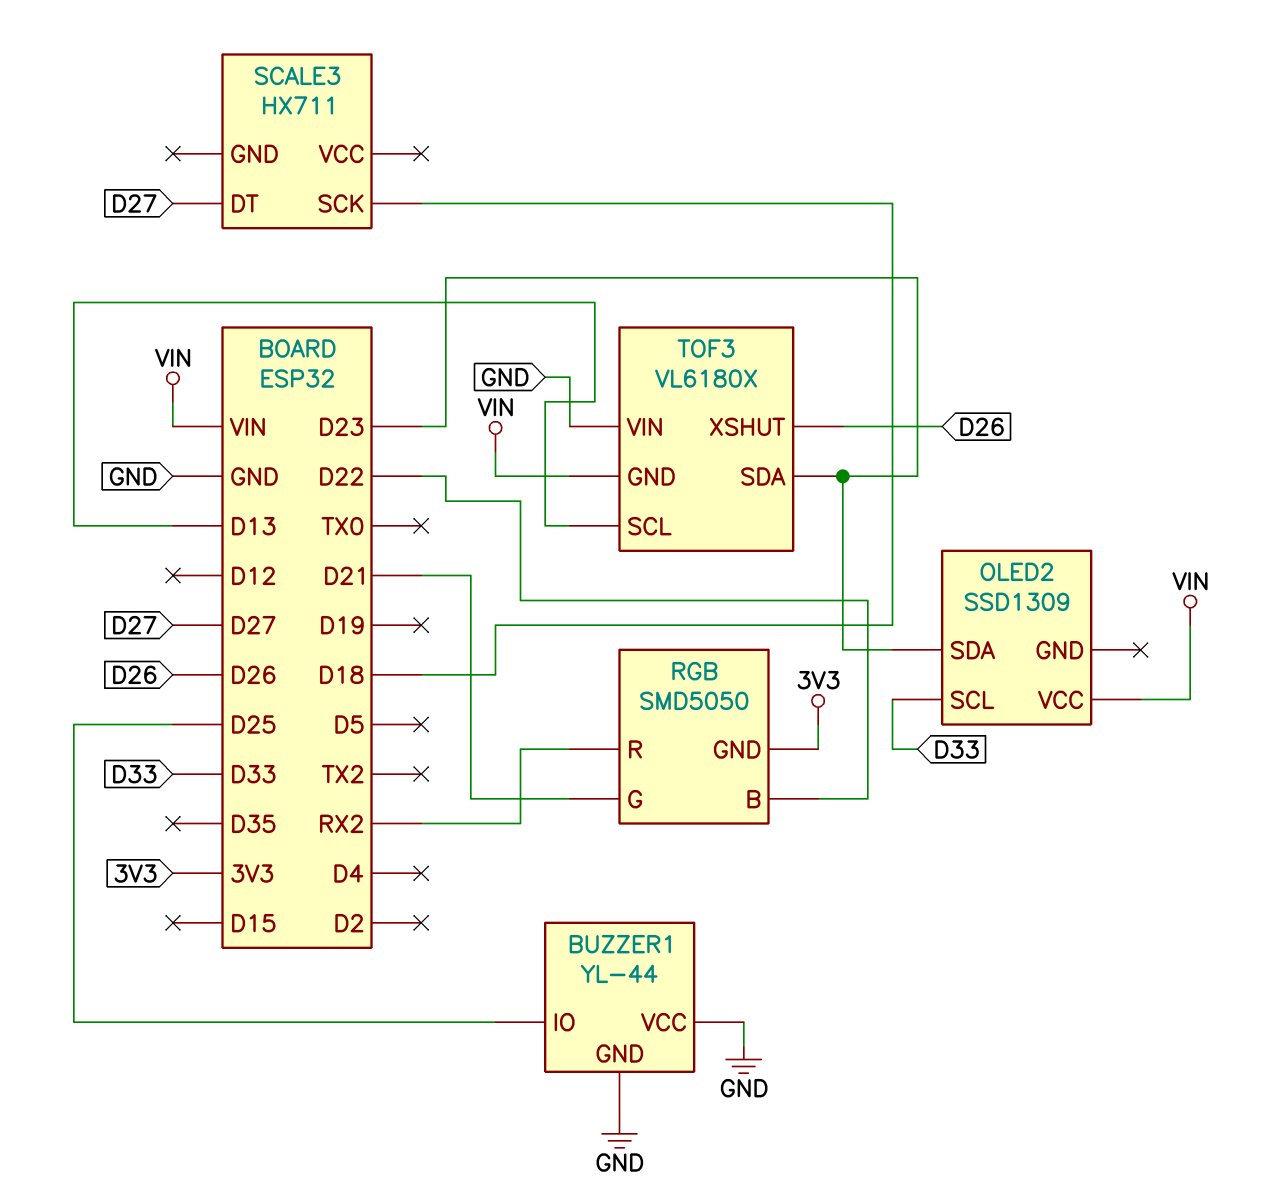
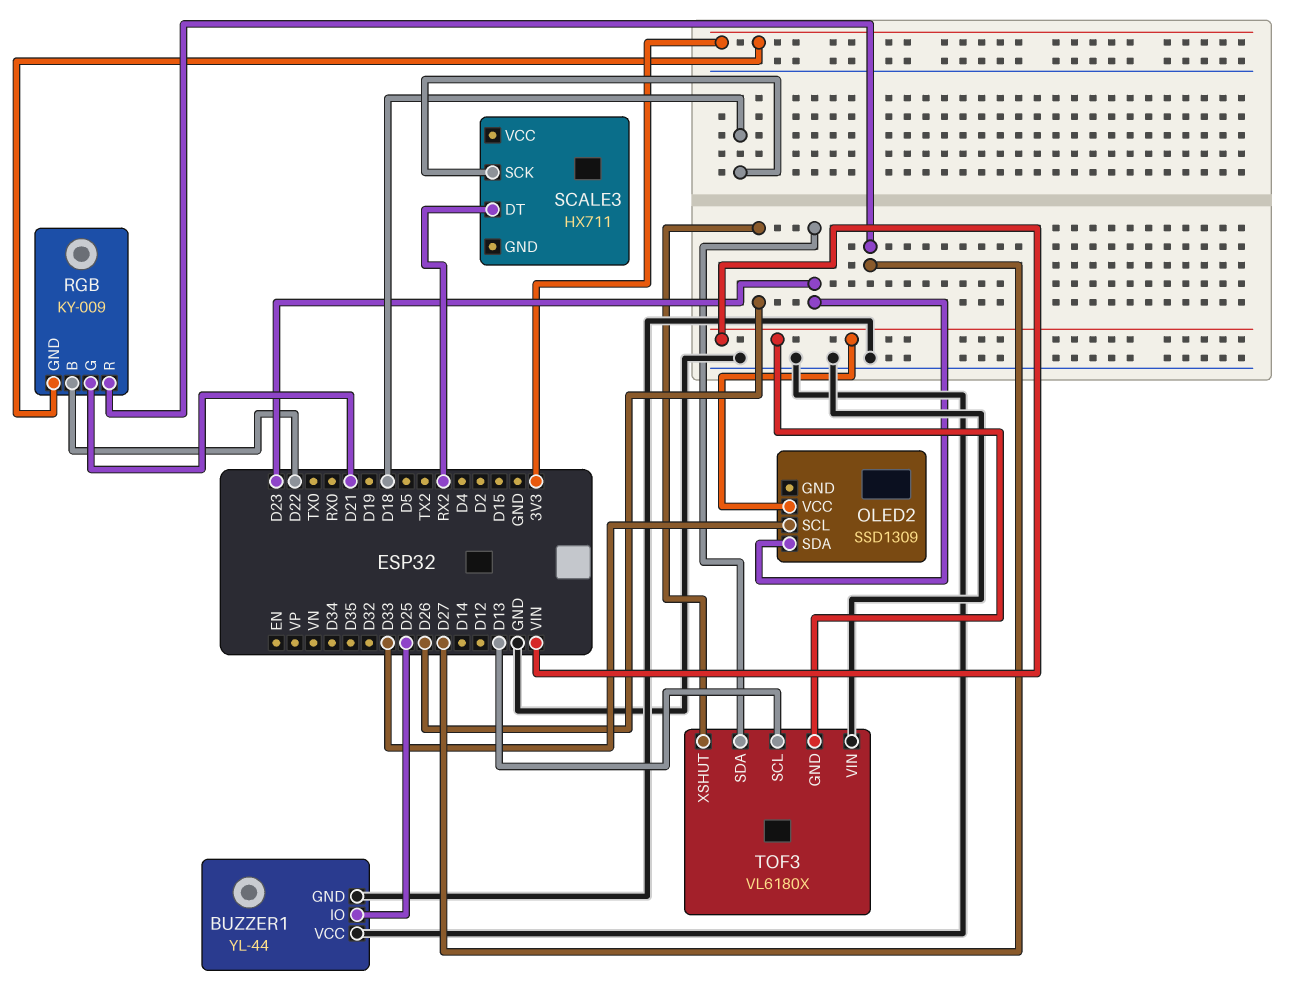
RGB: SMD5050 -> KY-009
RGB pin R: RX2 -> D27
SCALE3 pin DT: D27 -> RX2

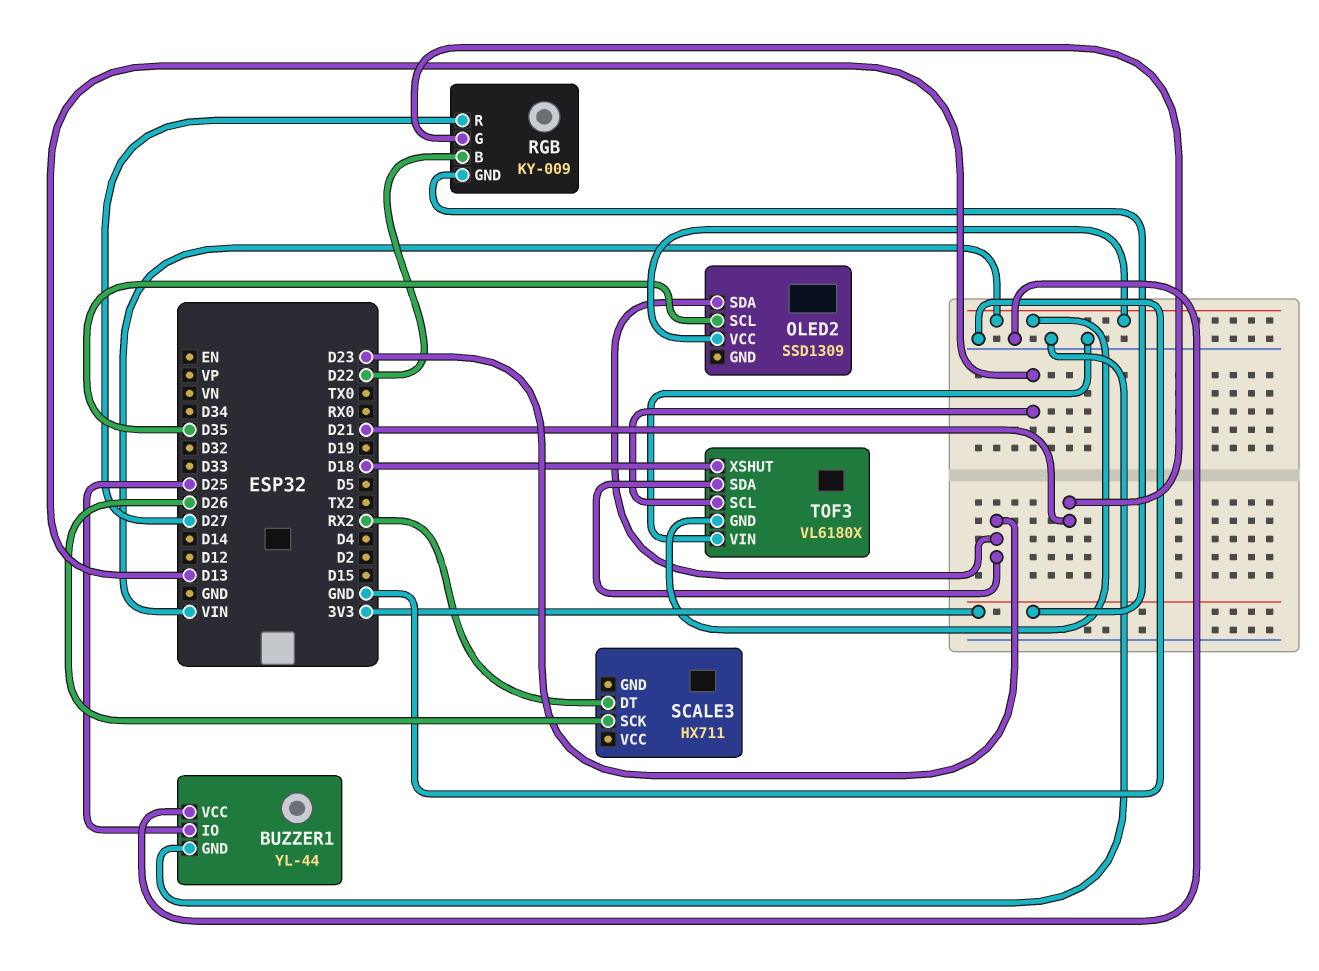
OLED2 pin SCL: D33 -> D35
SCALE3 pin SCK: D18 -> D26
TOF3 pin XSHUT: D26 -> D18

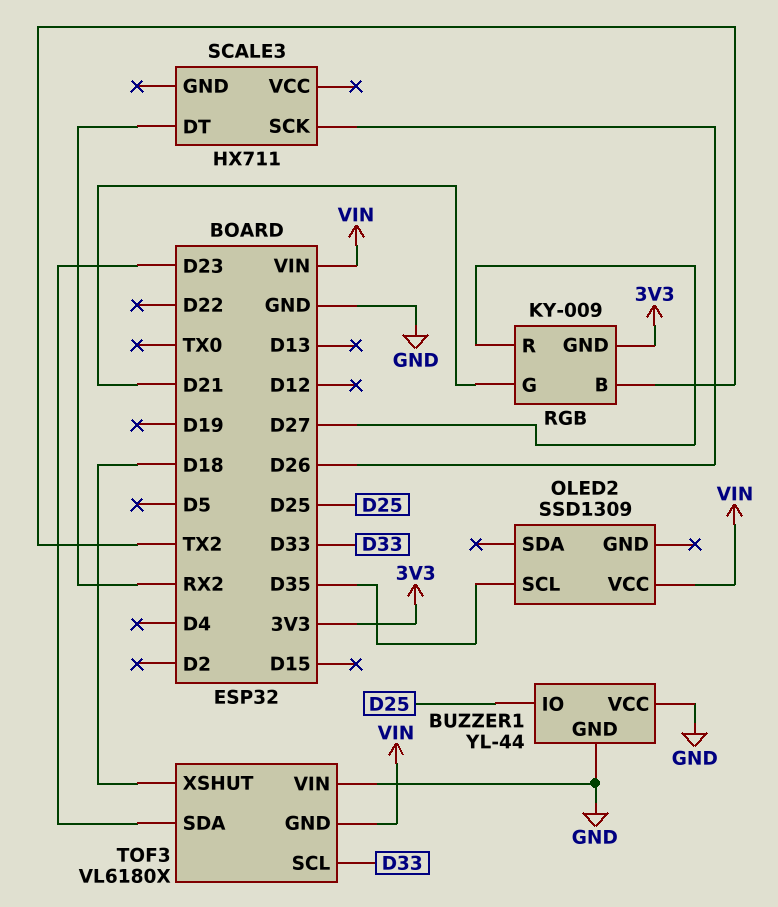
OLED2 pin SDA: D23 -> none
RGB pin B: D22 -> TX2
TOF3 pin SCL: D13 -> D33

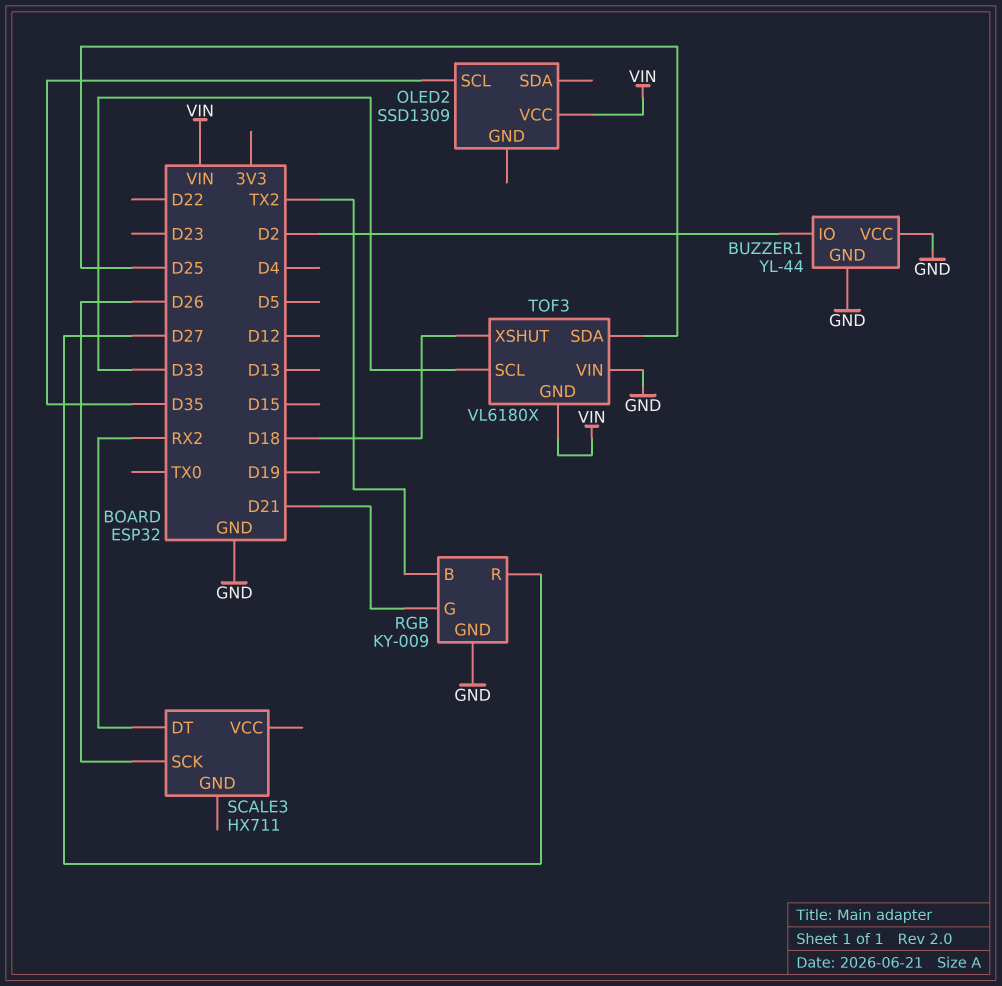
BUZZER1 pin IO: D25 -> D2
RGB pin GND: 3V3 -> GND
TOF3 pin SDA: D23 -> D25

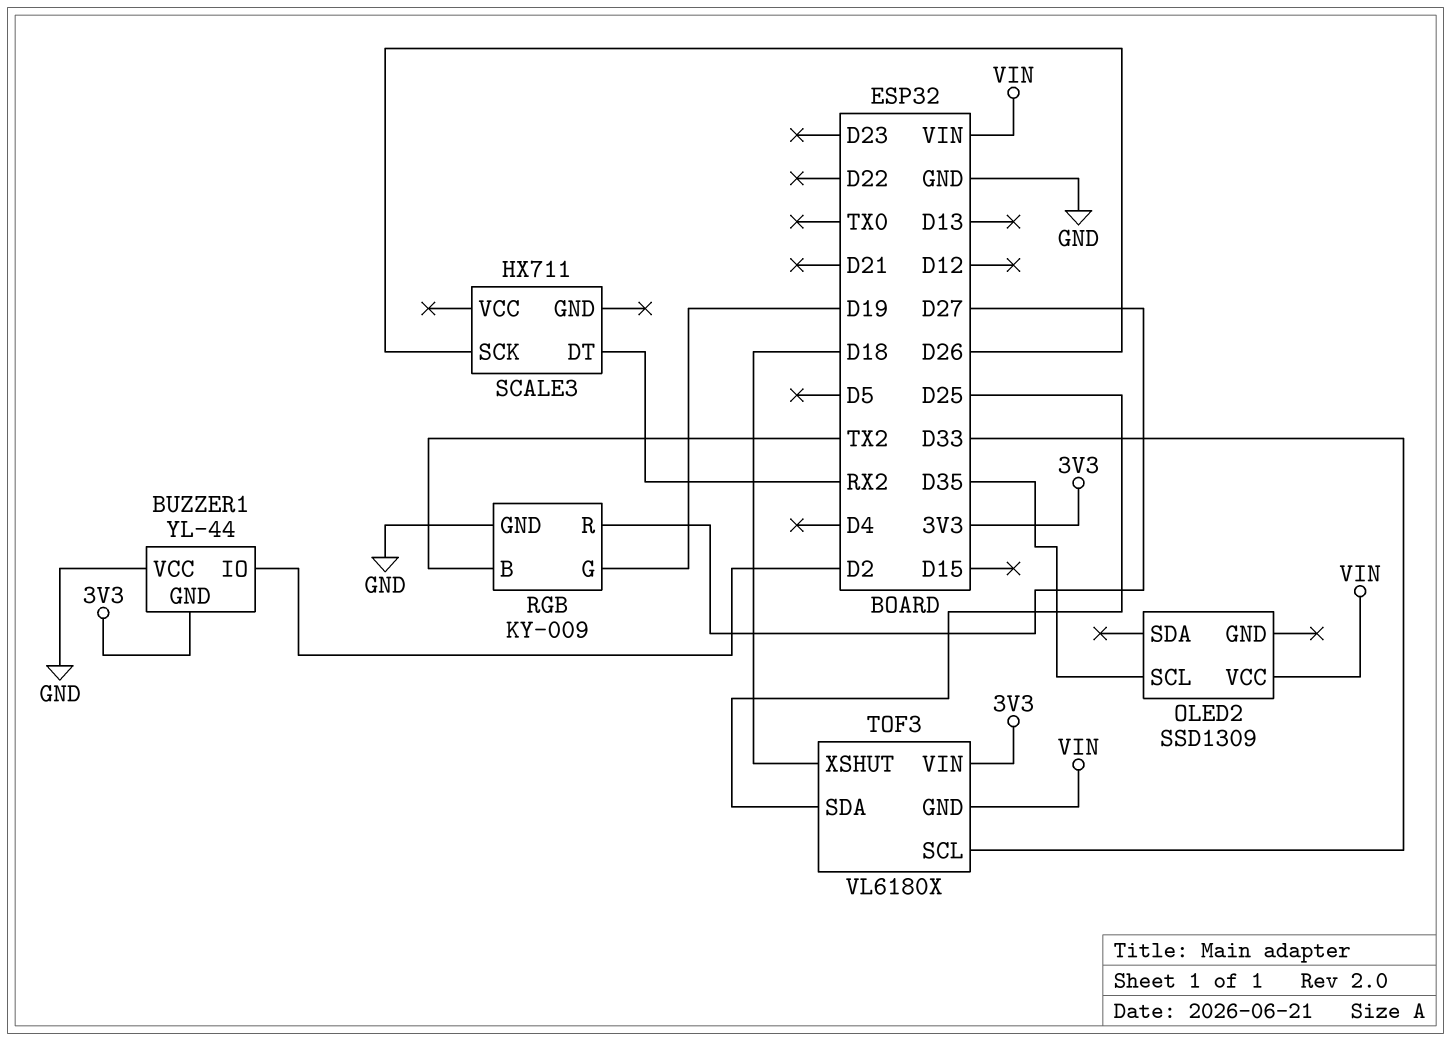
BUZZER1 pin GND: GND -> 3V3
RGB pin G: D21 -> D19
TOF3 pin VIN: GND -> 3V3

